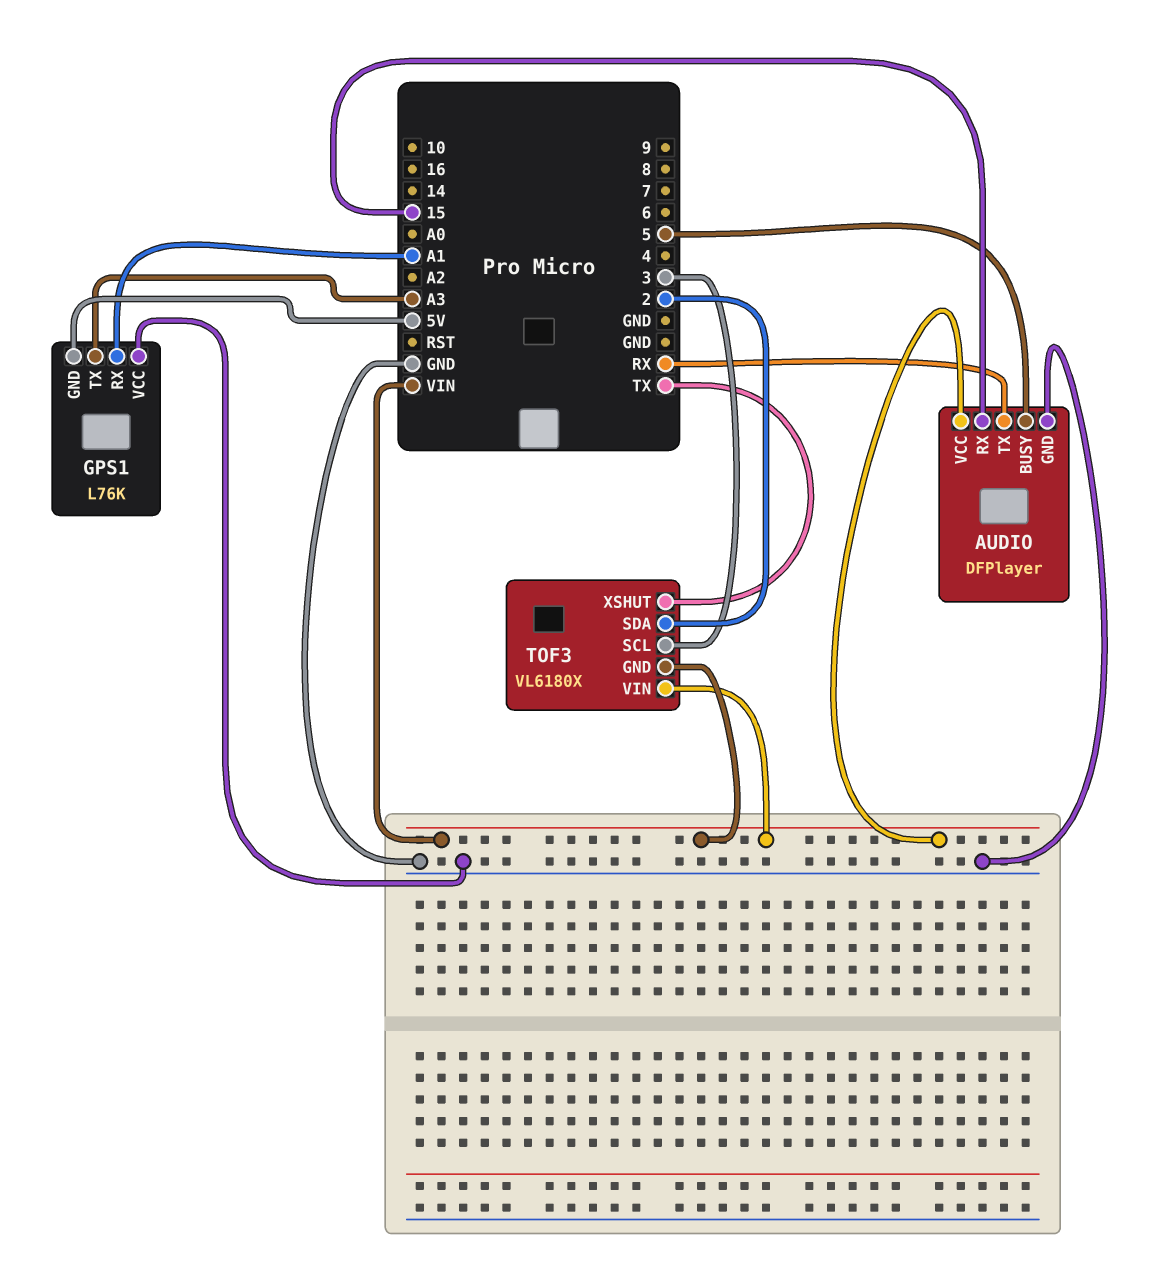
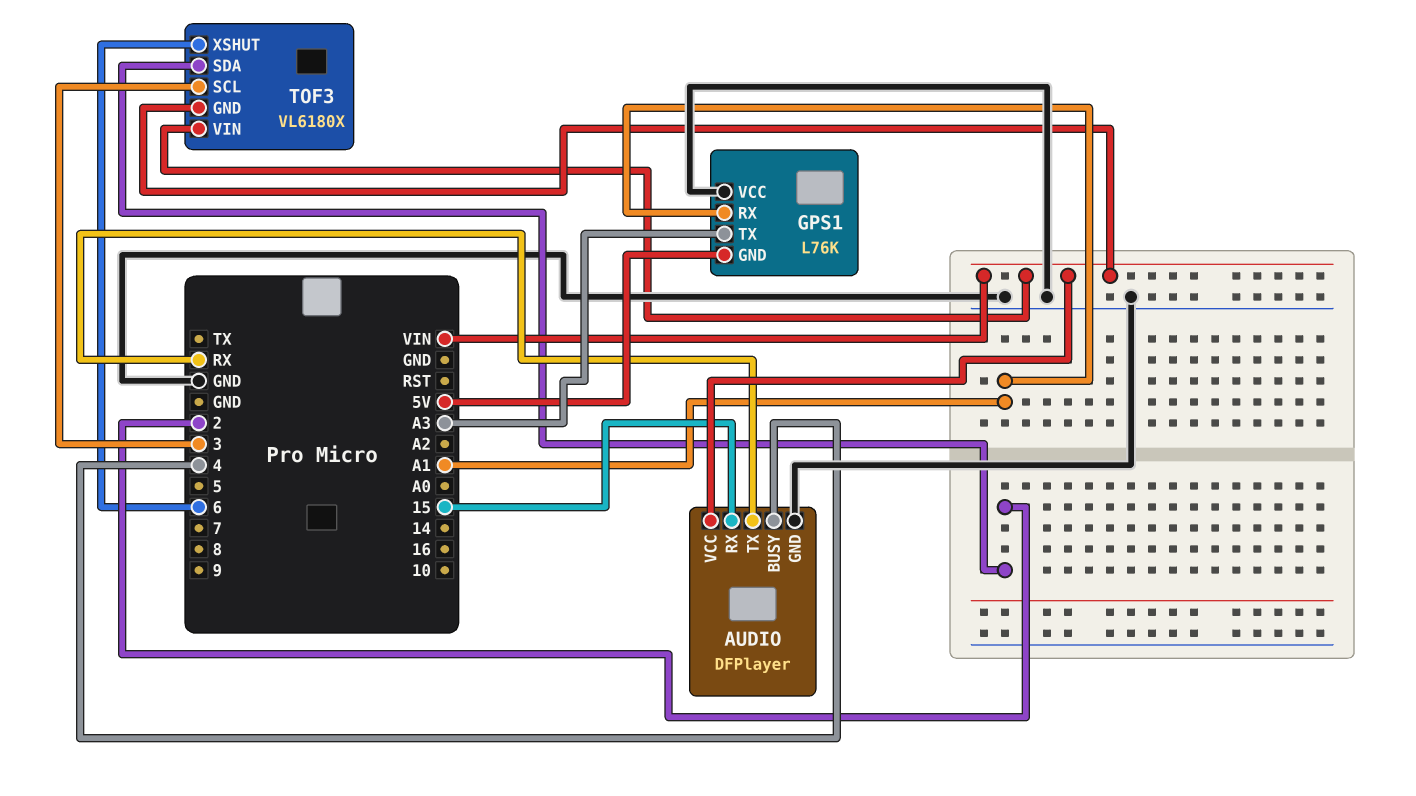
AUDIO pin BUSY: 5 -> 4
TOF3 pin XSHUT: TX -> 6

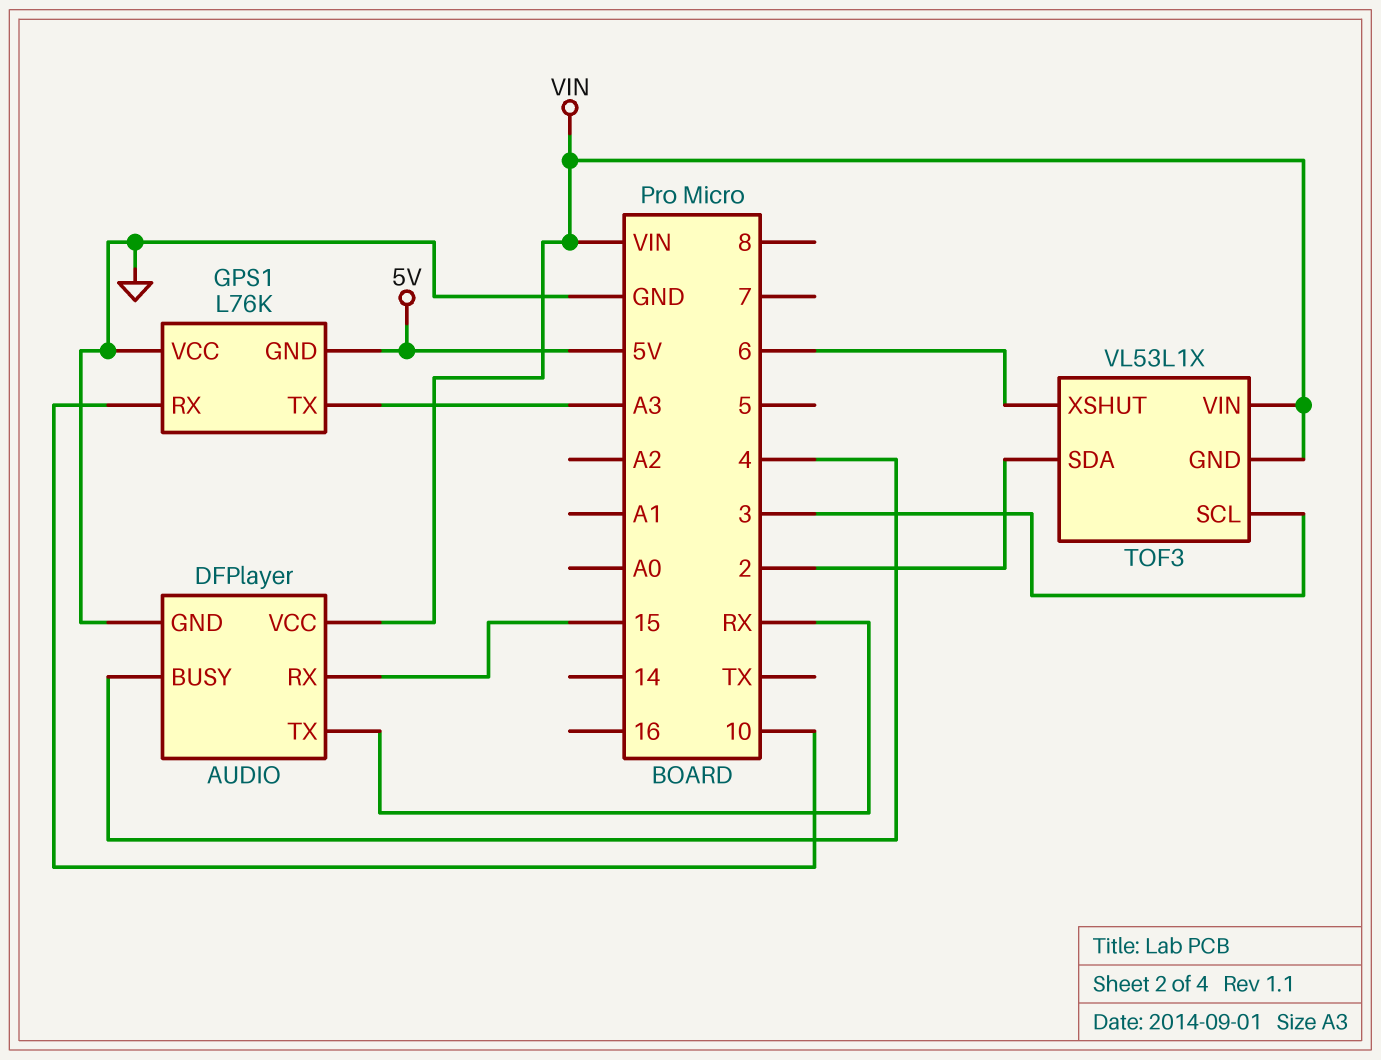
GPS1 pin RX: A1 -> 10
TOF3: VL6180X -> VL53L1X

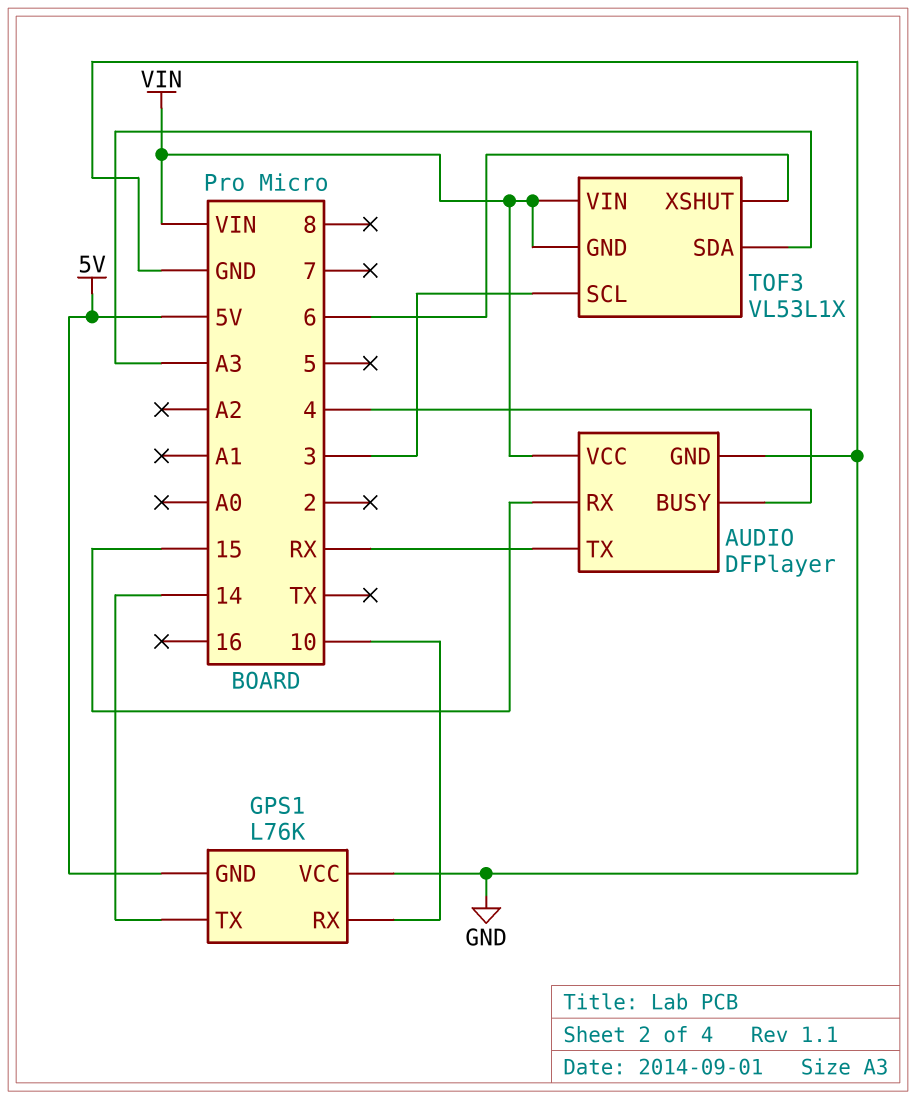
GPS1 pin TX: A3 -> 14
TOF3 pin SDA: 2 -> A3

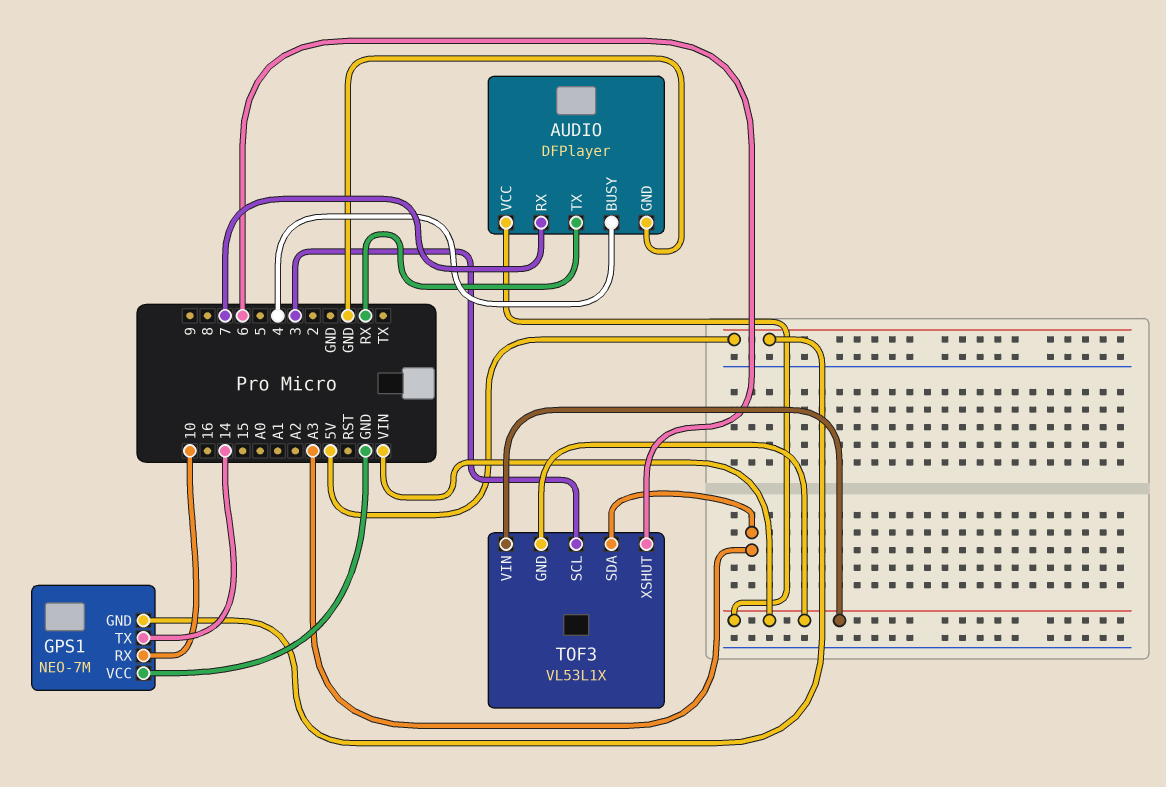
AUDIO pin RX: 15 -> 7
GPS1: L76K -> NEO-7M

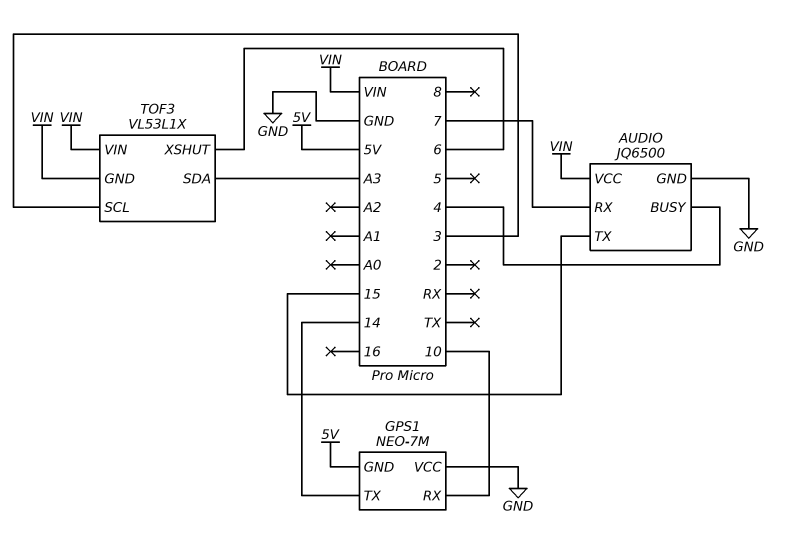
AUDIO: DFPlayer -> JQ6500
AUDIO pin TX: RX -> 15

